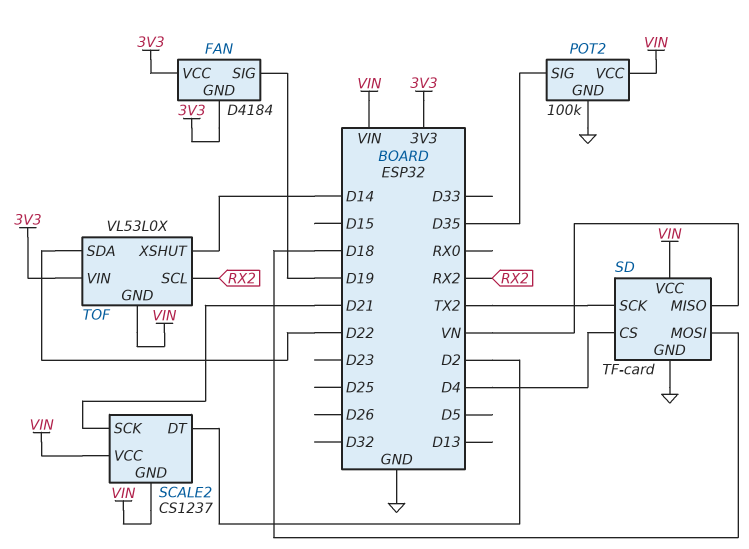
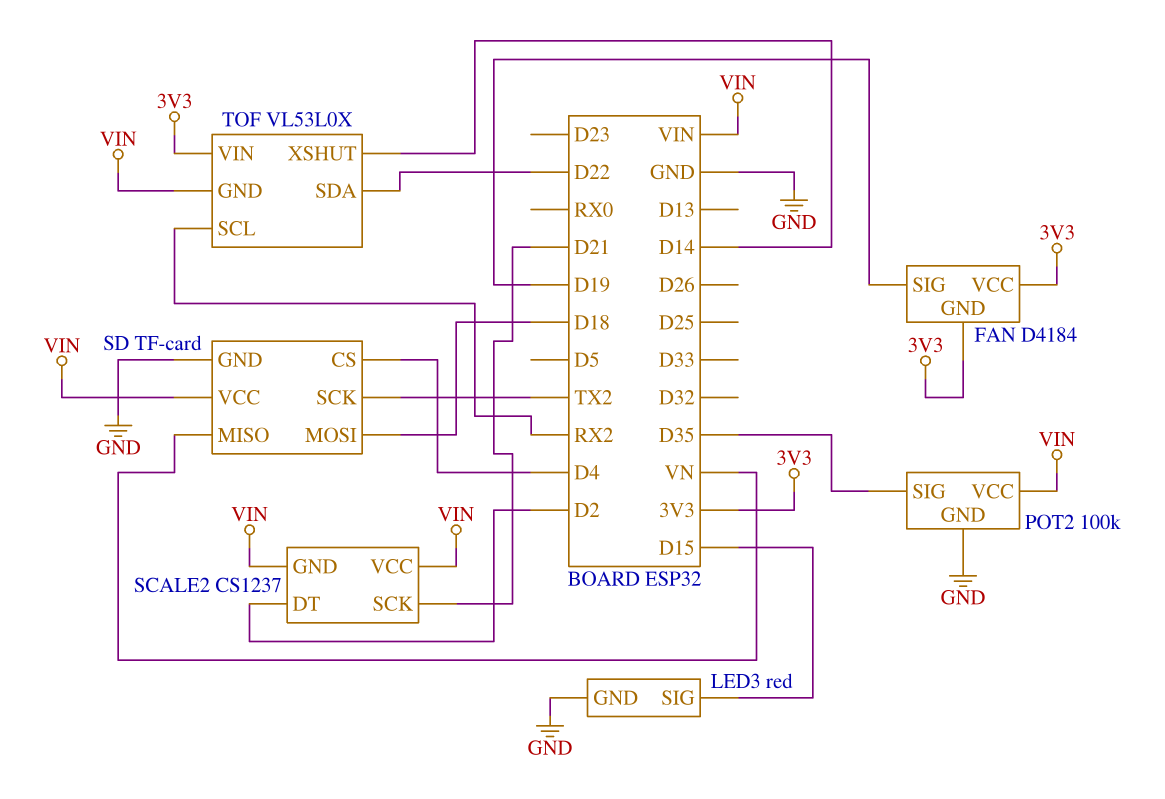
LED3: none -> red
LED3 pin GND: none -> GND
LED3 pin SIG: none -> D15

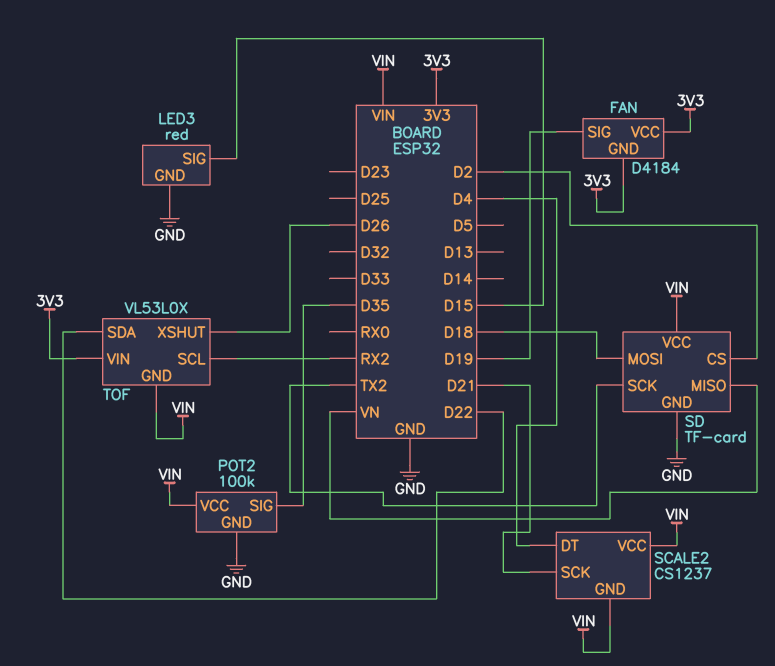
SCALE2 pin DT: D2 -> D4
SD pin CS: D4 -> D2
TOF pin XSHUT: D14 -> D26

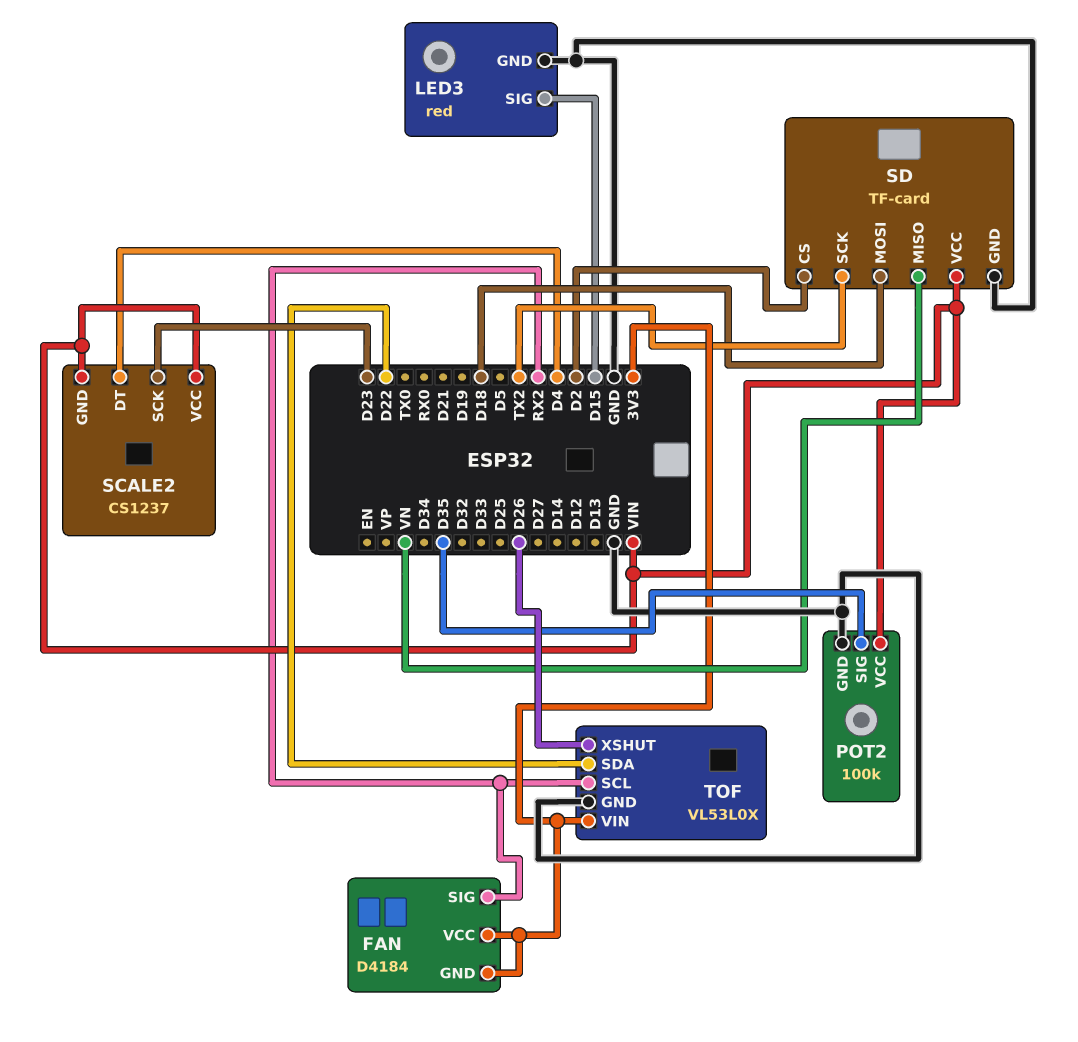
FAN pin SIG: D19 -> RX2
SCALE2 pin SCK: D21 -> D23
TOF pin GND: VIN -> GND

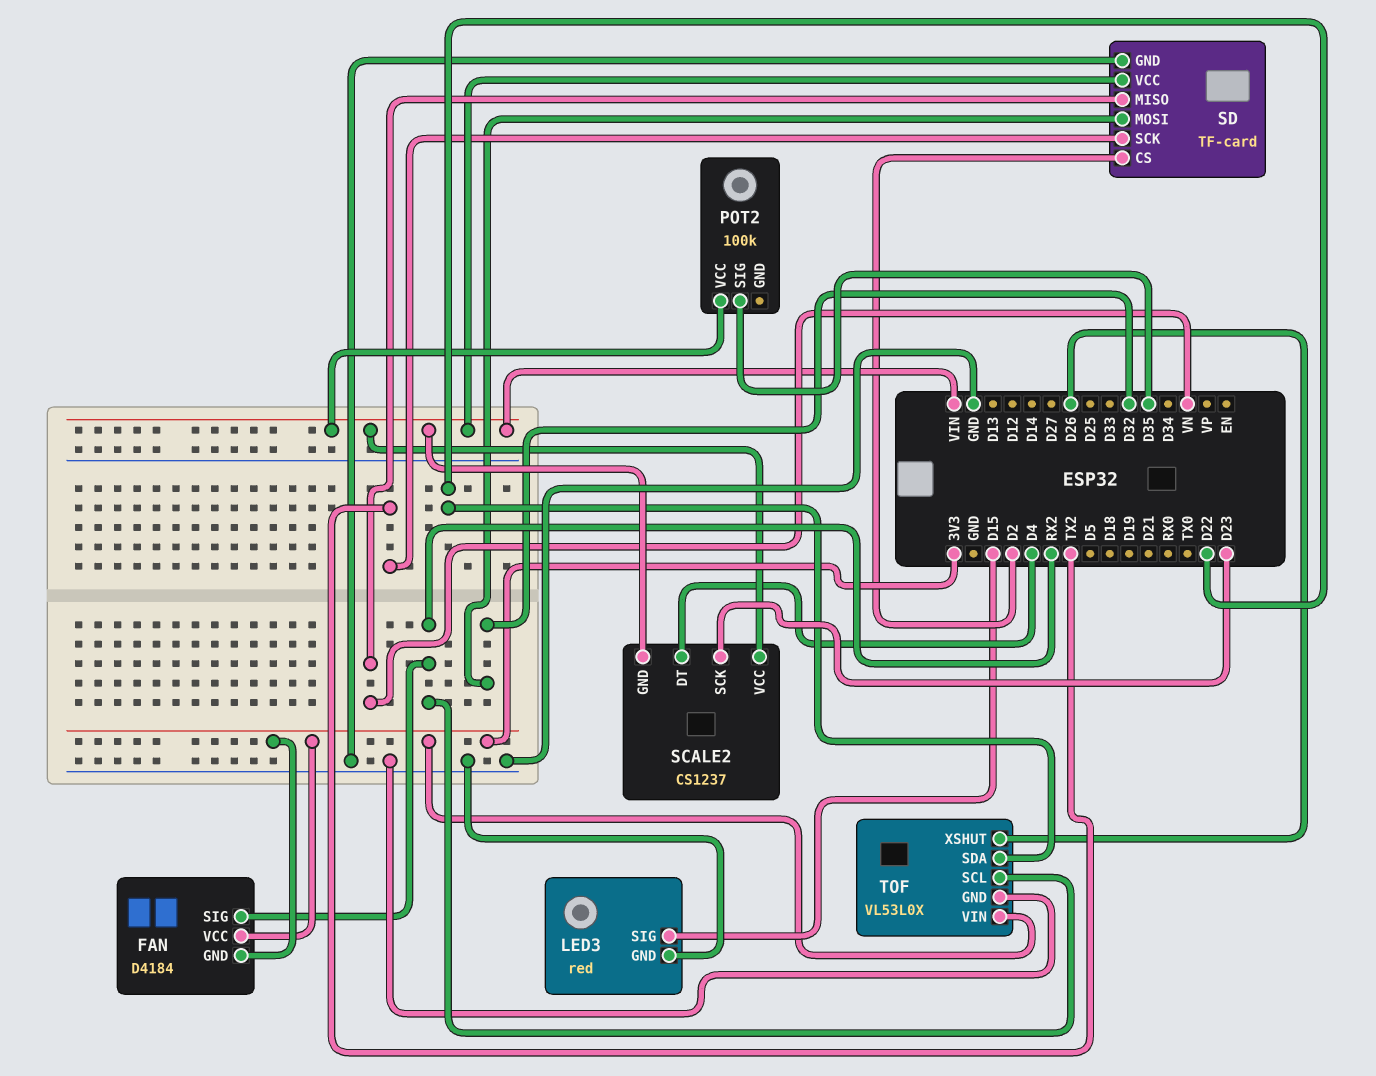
POT2 pin GND: GND -> none
SD pin MOSI: D18 -> D32

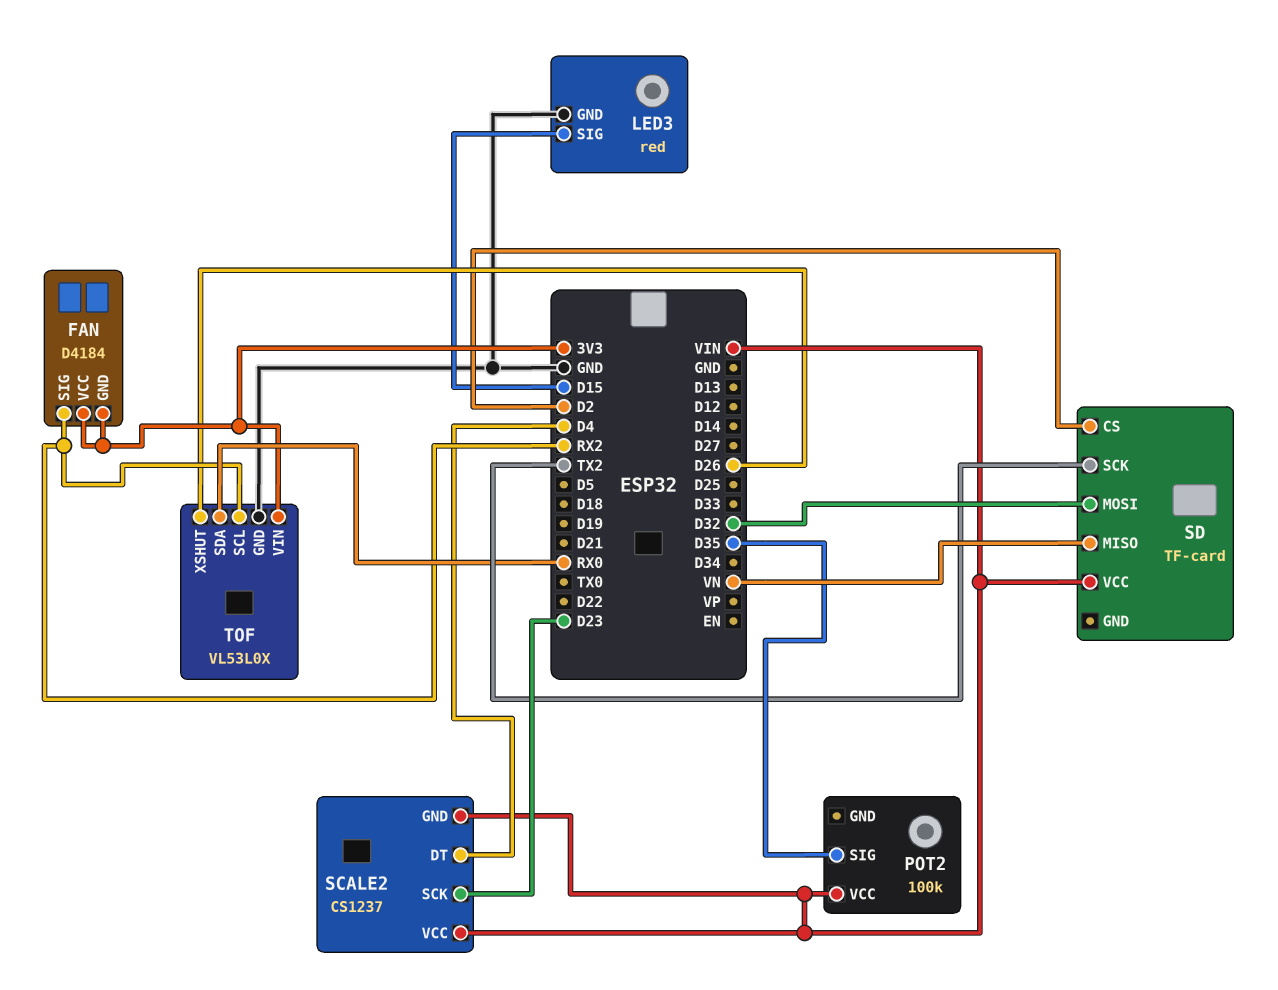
SD pin GND: GND -> none
TOF pin SDA: D22 -> RX0

